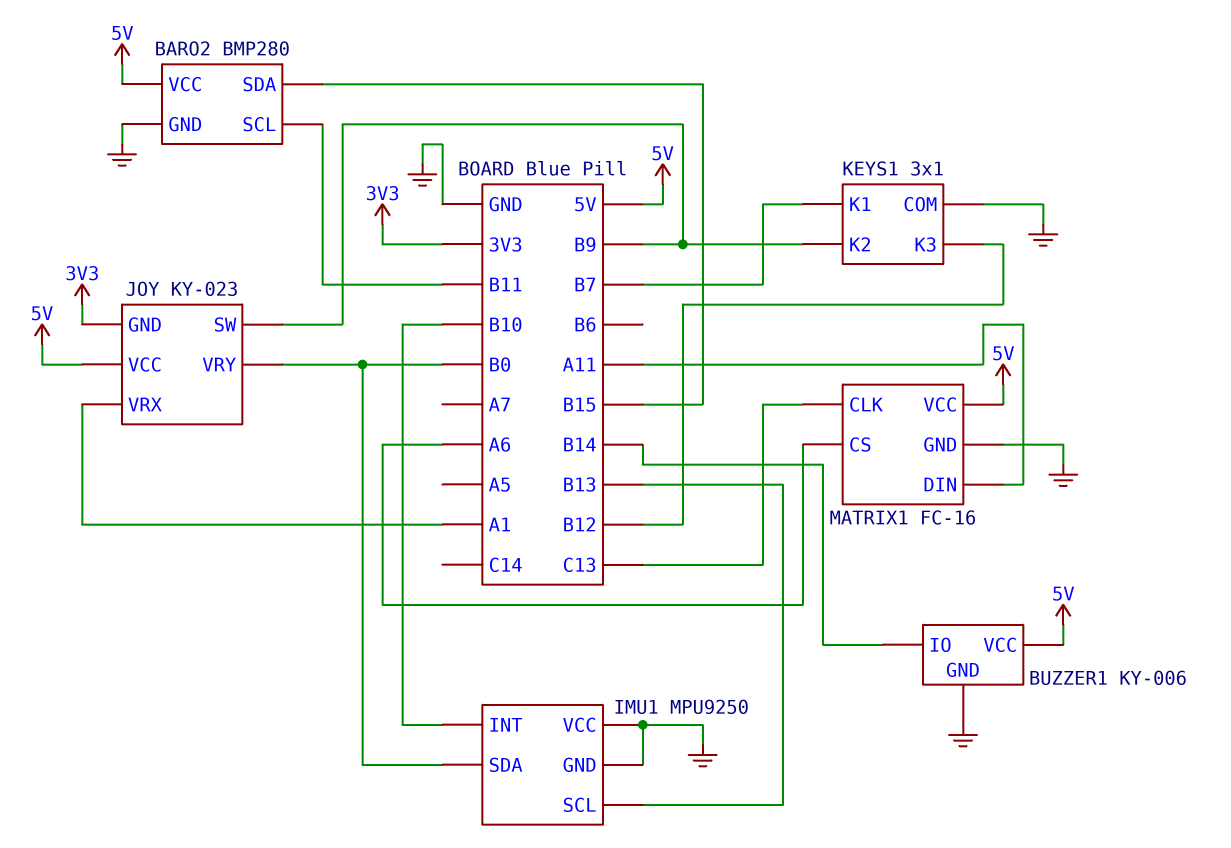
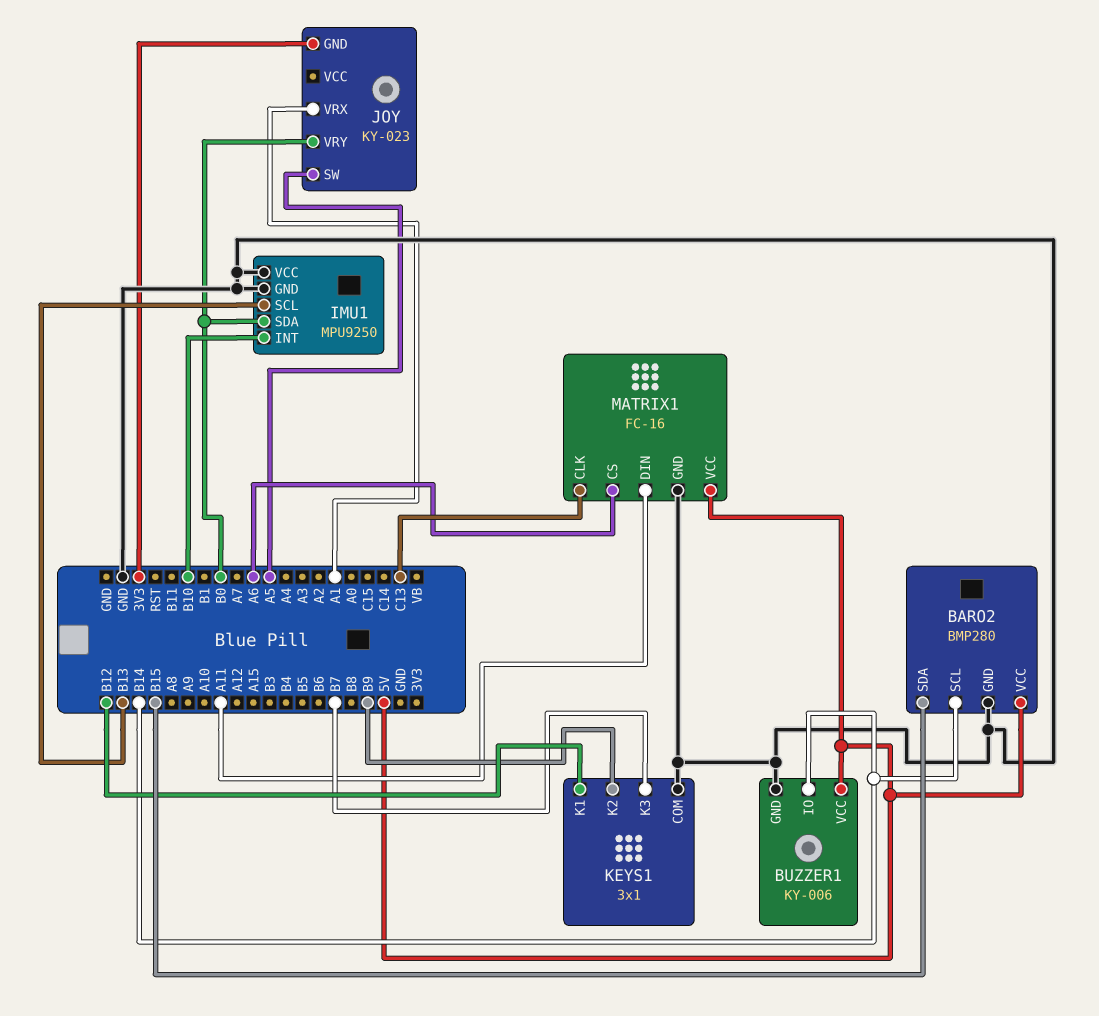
BARO2 pin SCL: B11 -> B14
JOY pin SW: B9 -> A5
JOY pin VCC: 5V -> none
KEYS1 pin K1: B7 -> B12
KEYS1 pin K3: B12 -> B7

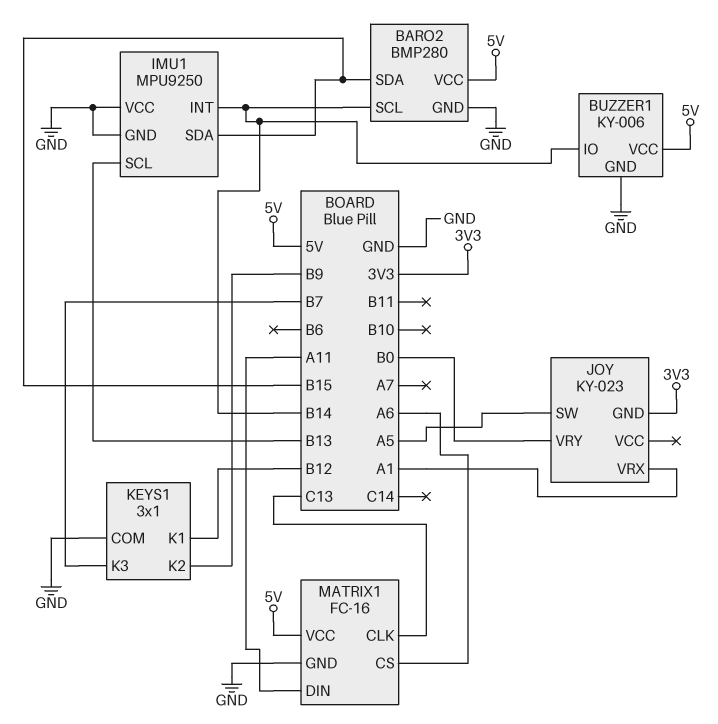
IMU1 pin INT: B10 -> B14
IMU1 pin SDA: B0 -> B15

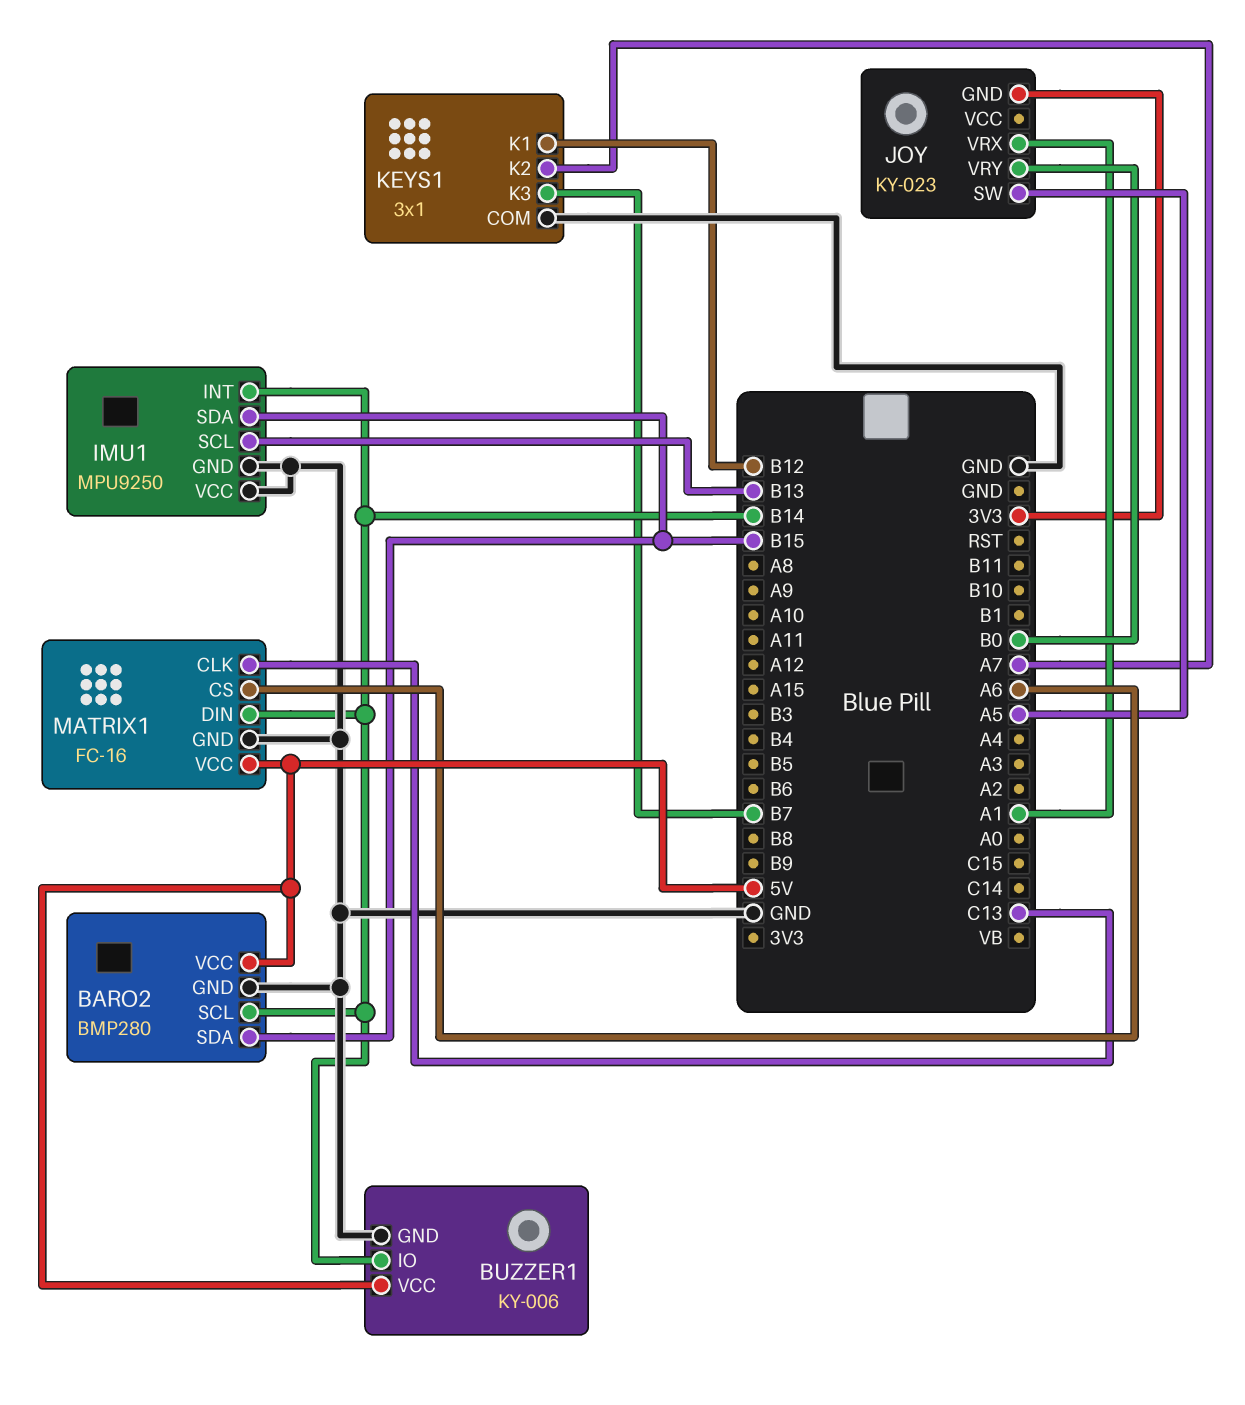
KEYS1 pin K2: B9 -> A7
MATRIX1 pin DIN: A11 -> B14

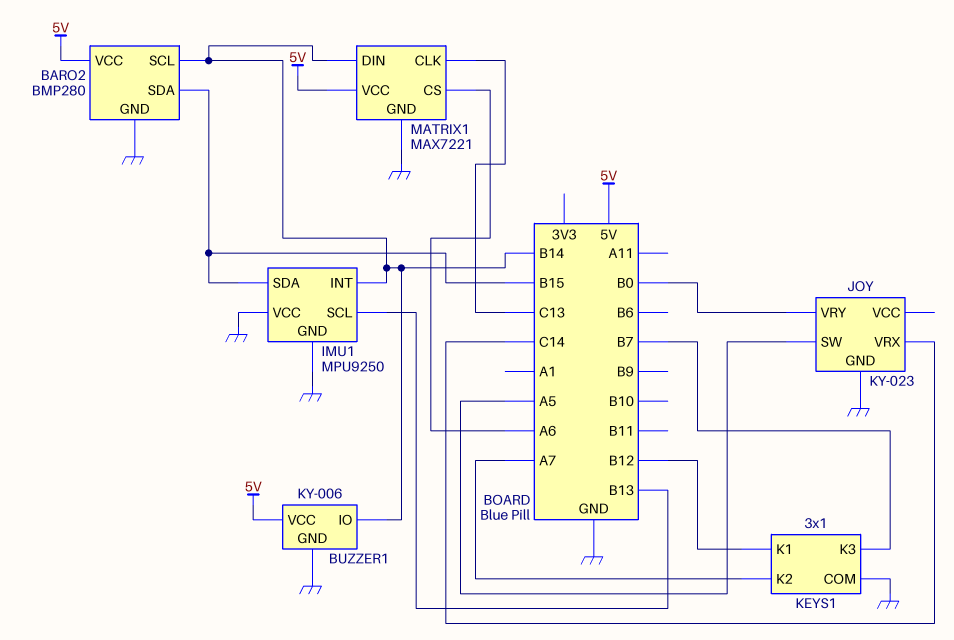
JOY pin GND: 3V3 -> GND
JOY pin VRX: A1 -> C14
MATRIX1: FC-16 -> MAX7221

